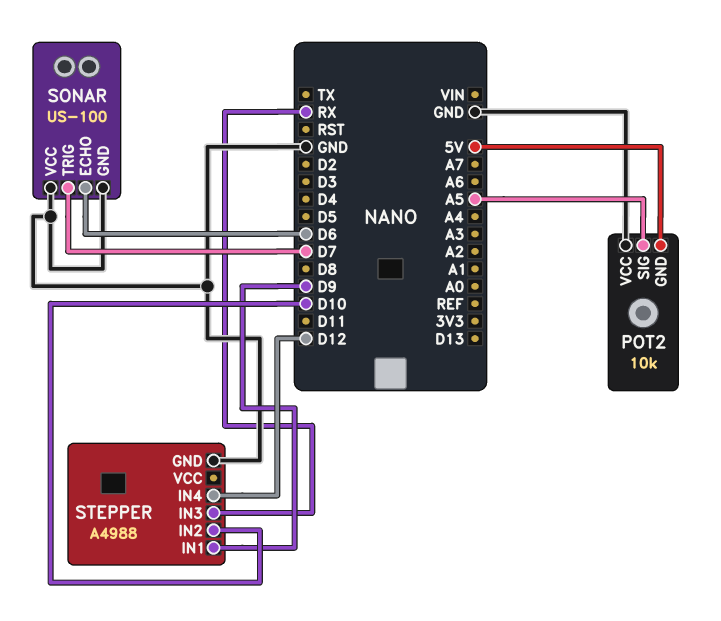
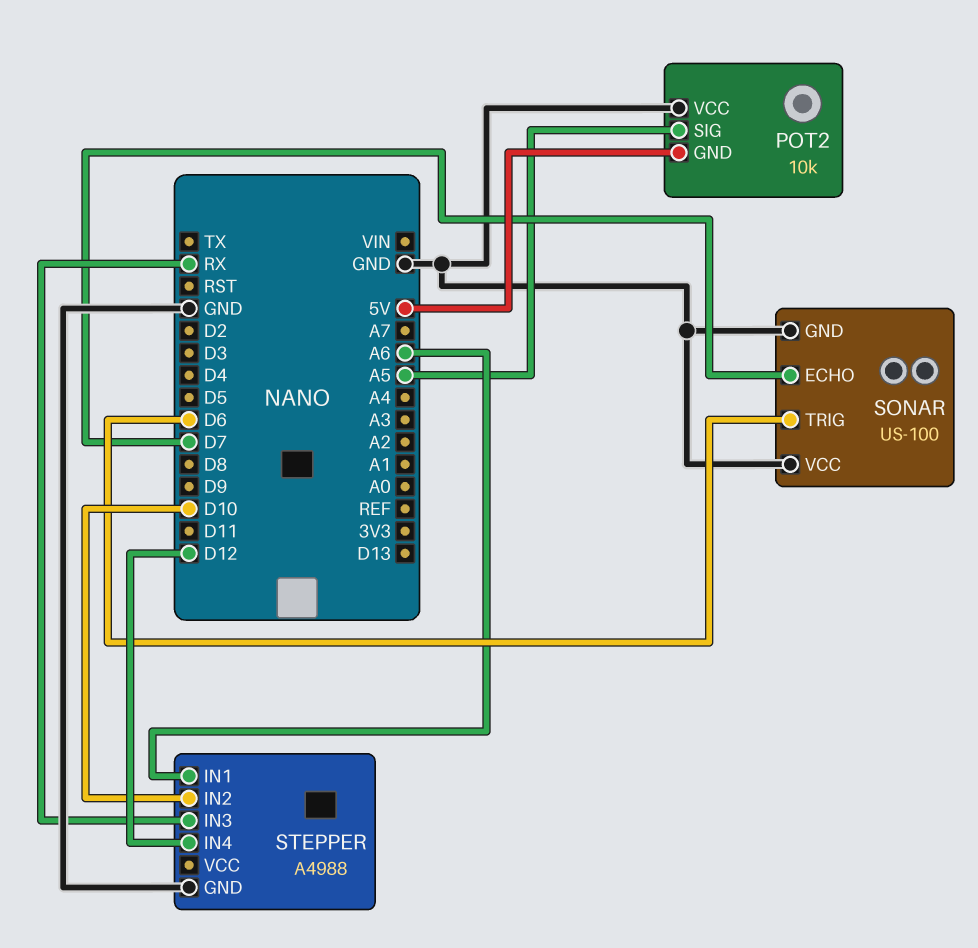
SONAR pin ECHO: D6 -> D7
SONAR pin TRIG: D7 -> D6
STEPPER pin IN1: D9 -> A6

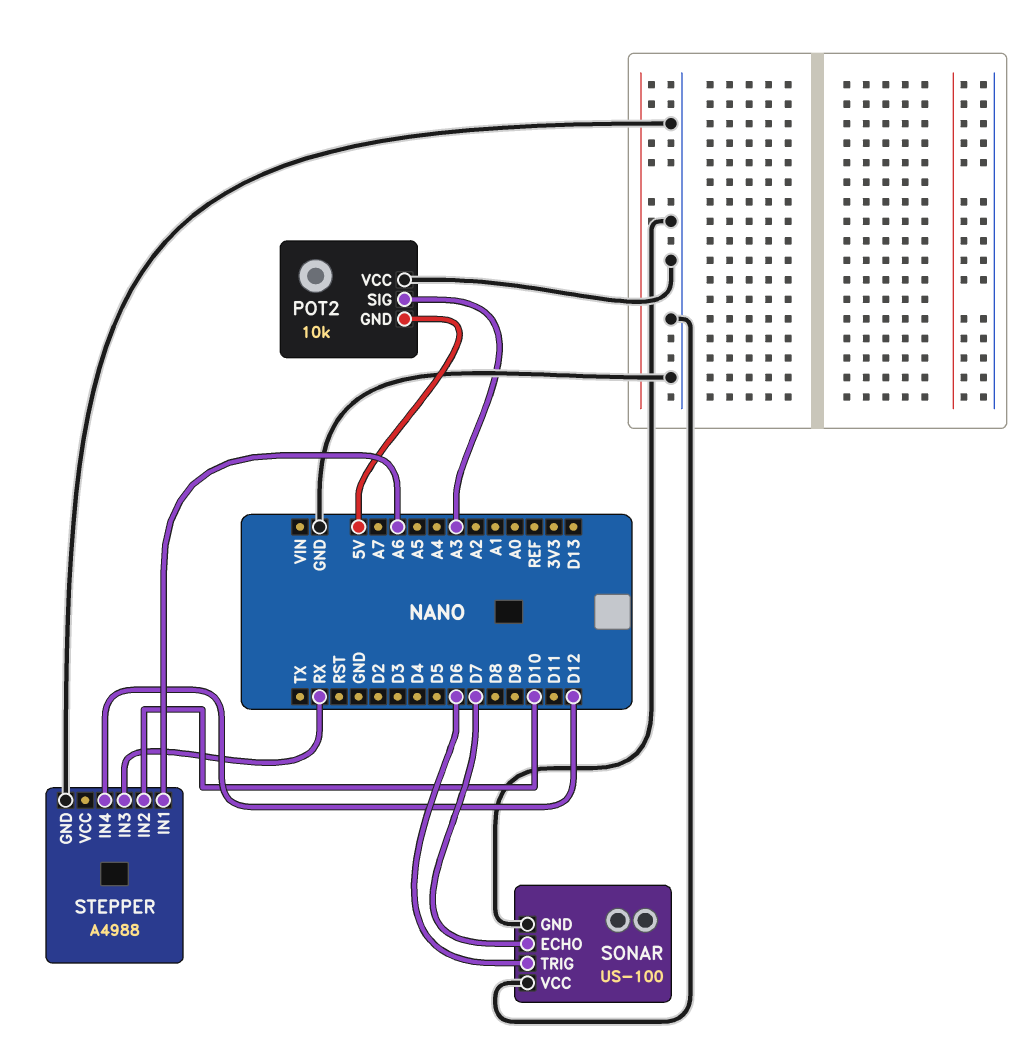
POT2 pin SIG: A5 -> A3

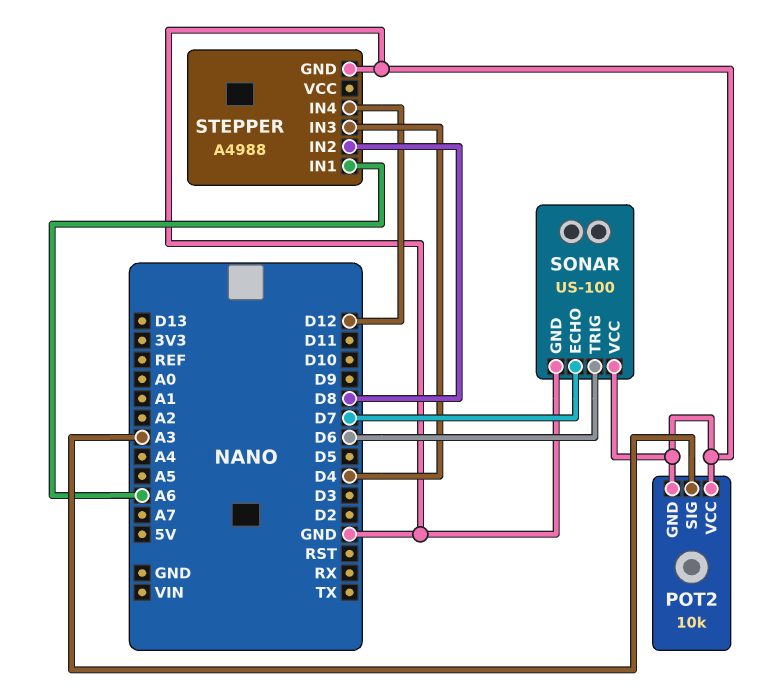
POT2 pin GND: 5V -> GND
STEPPER pin IN2: D10 -> D8
STEPPER pin IN3: RX -> D4

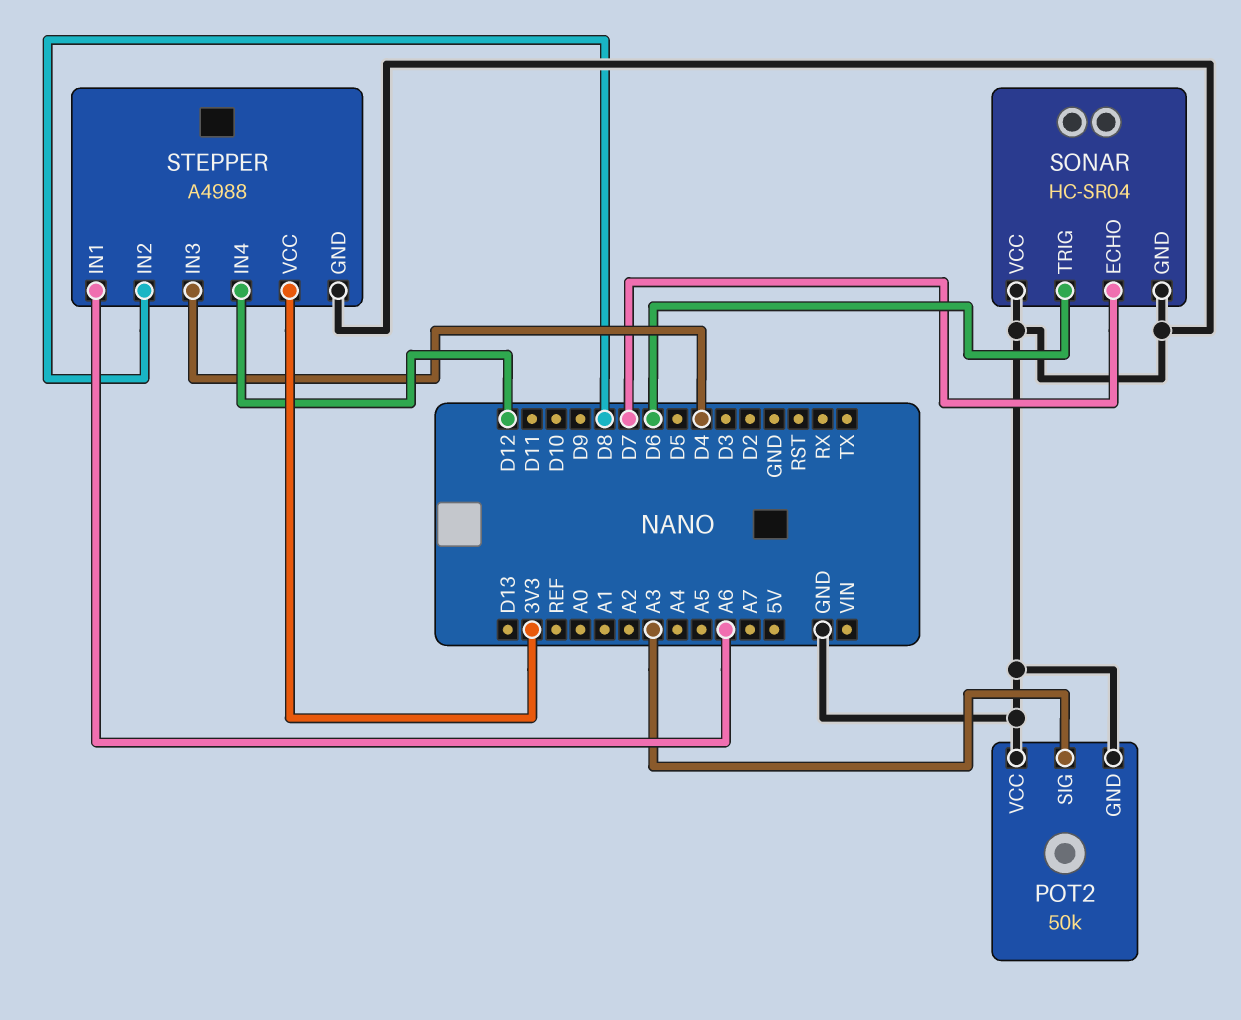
POT2: 10k -> 50k
SONAR: US-100 -> HC-SR04
STEPPER pin VCC: none -> 3V3

